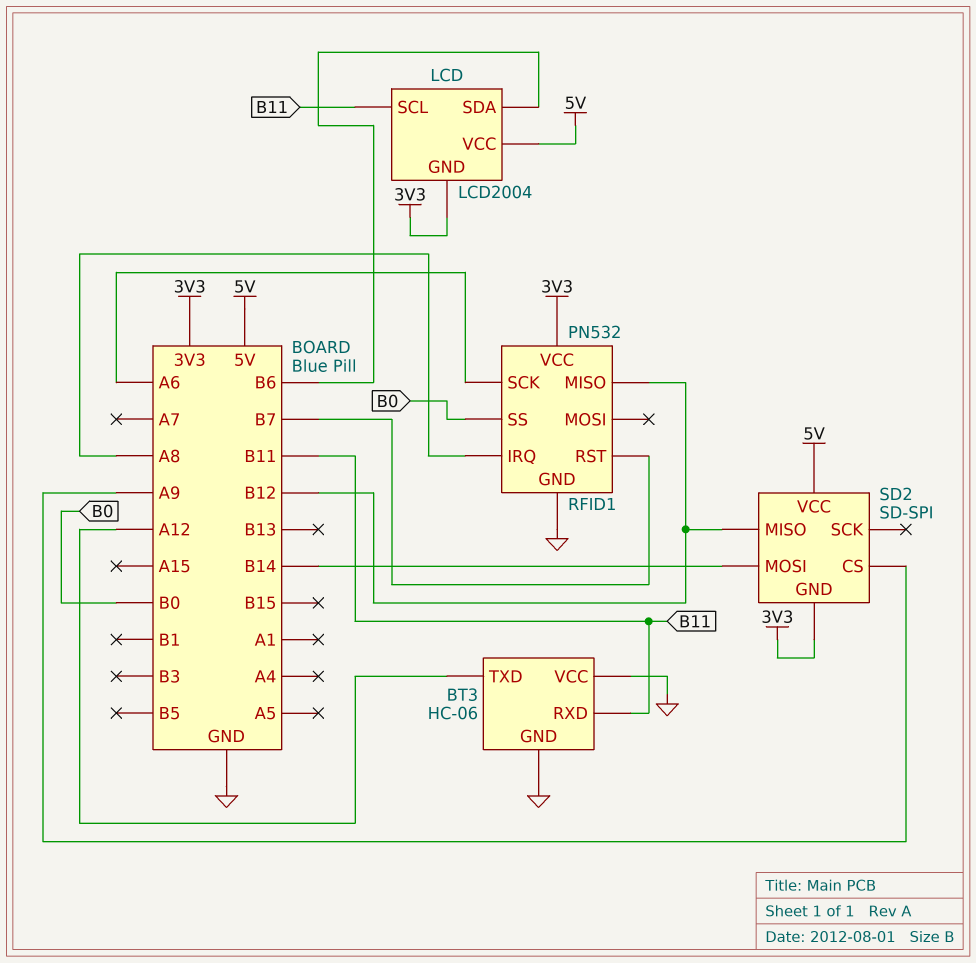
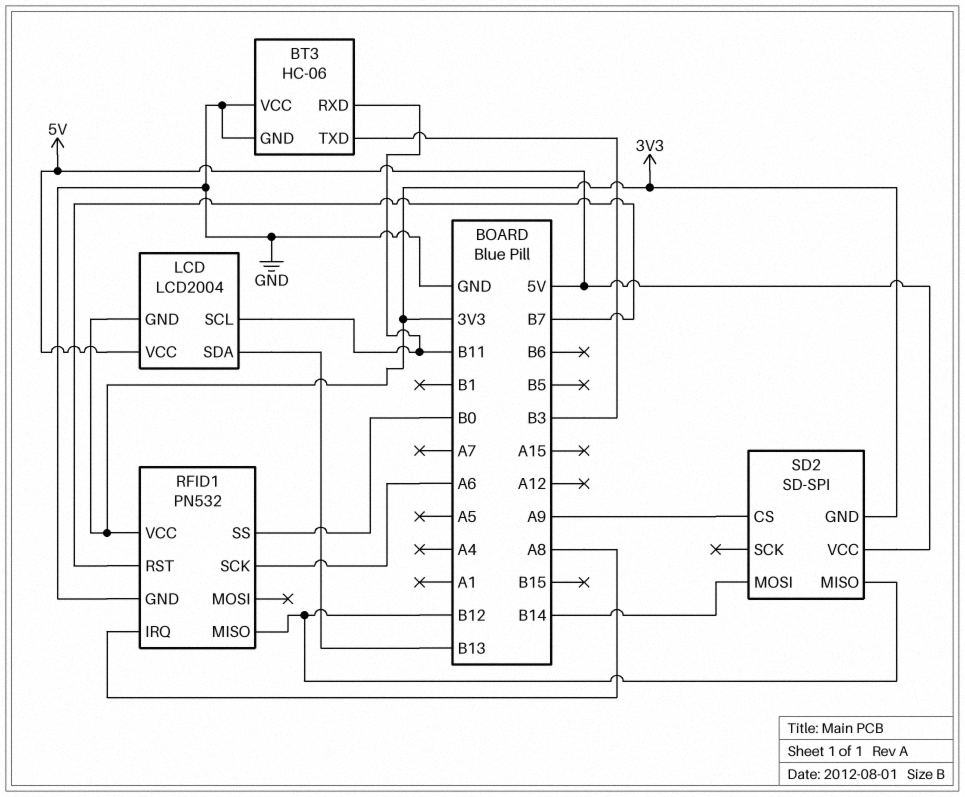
BT3 pin TXD: A12 -> B3
LCD pin SDA: B6 -> B13

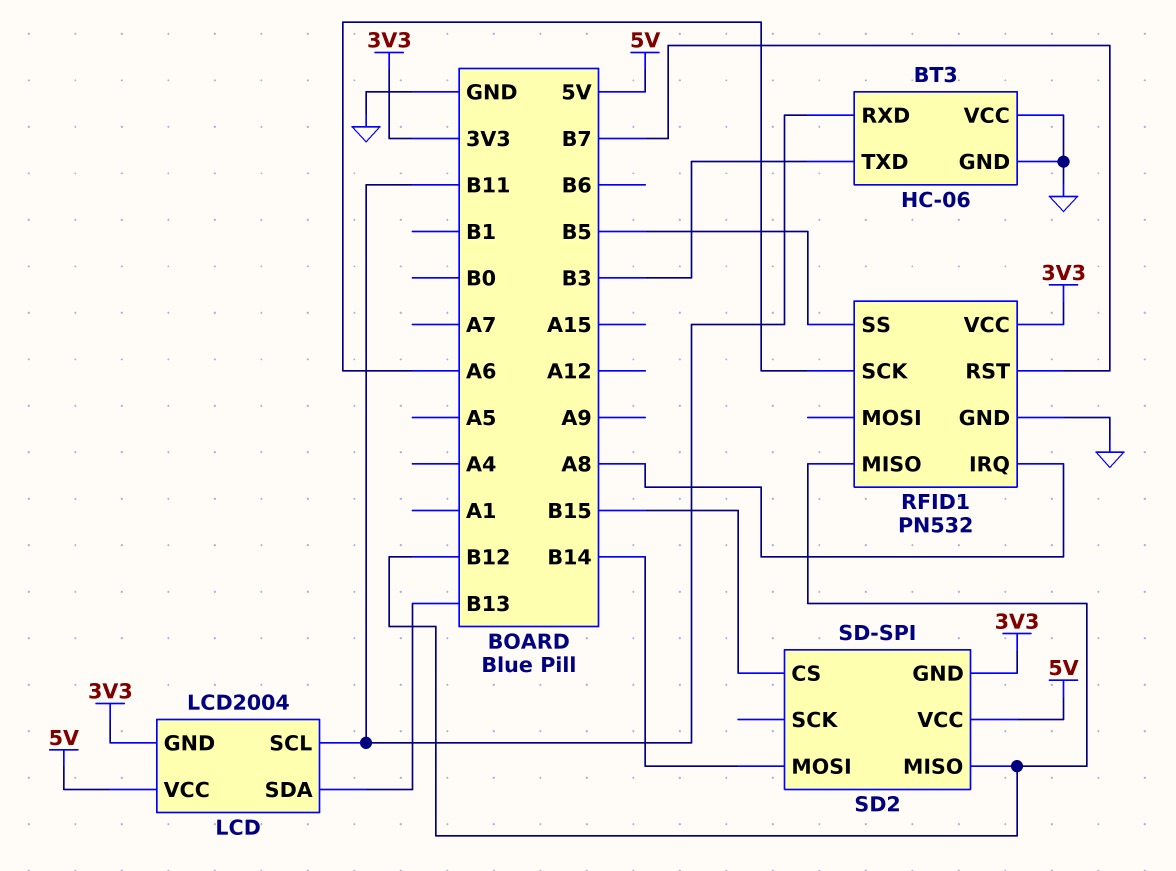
RFID1 pin SS: B0 -> B5
SD2 pin CS: A9 -> B15

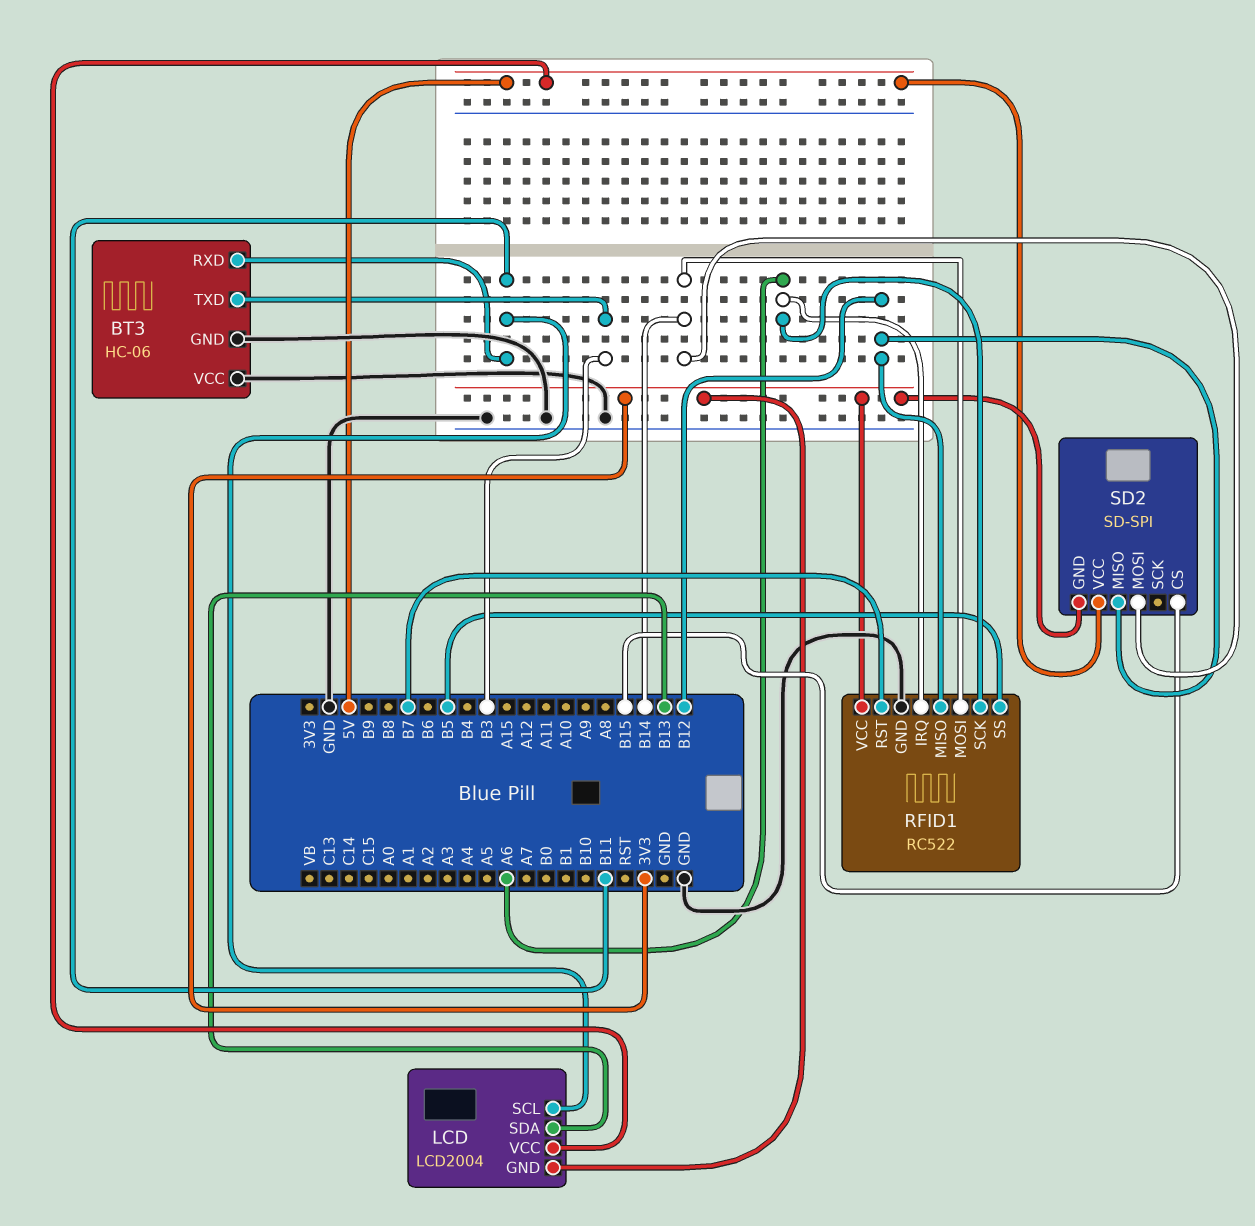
RFID1: PN532 -> RC522
RFID1 pin IRQ: A8 -> A6
RFID1 pin MOSI: none -> B14

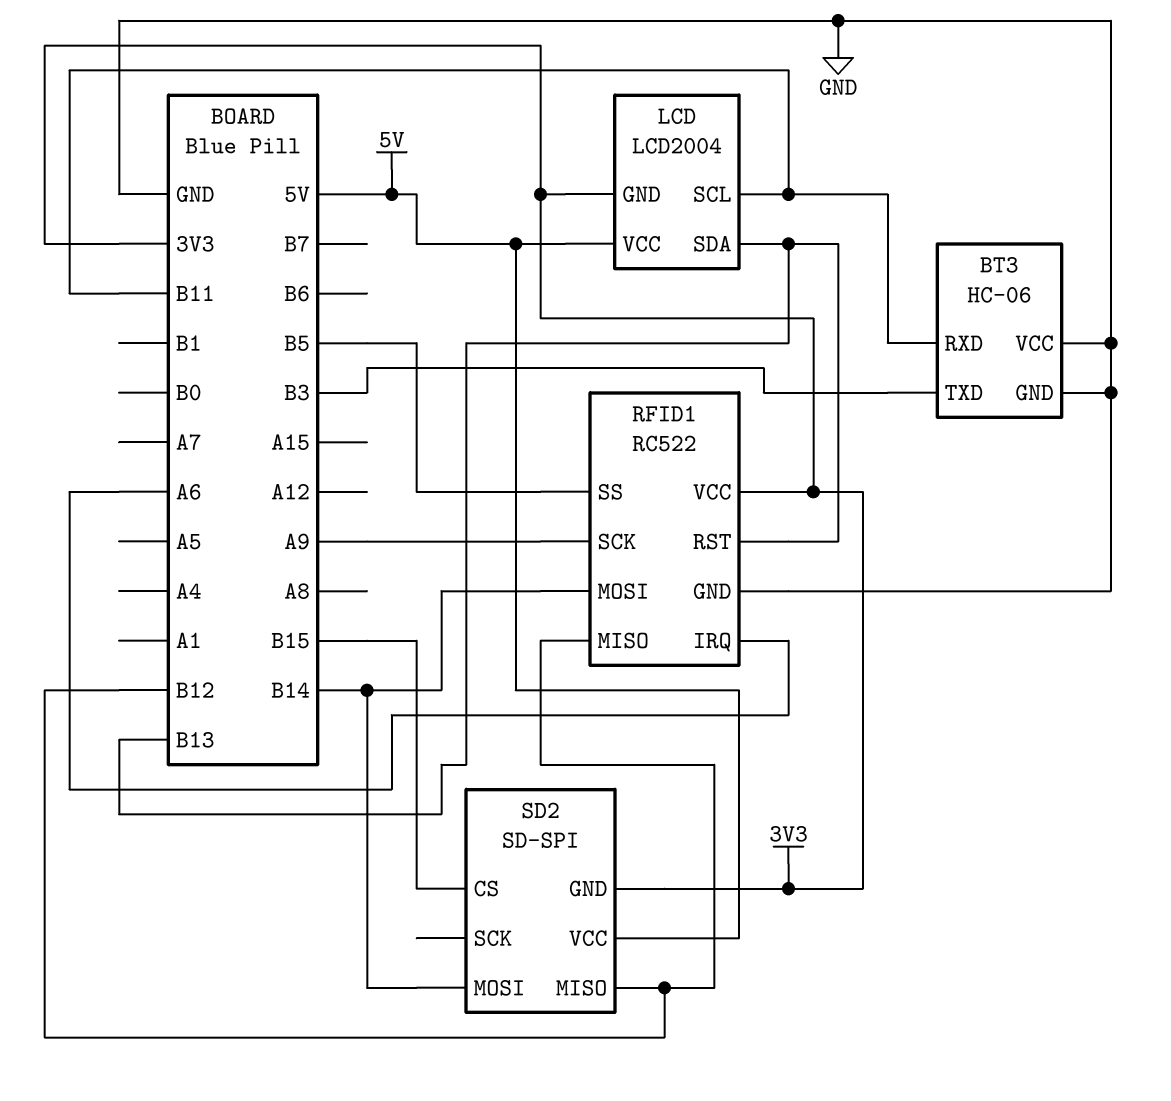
RFID1 pin RST: B7 -> B13
RFID1 pin SCK: A6 -> A9

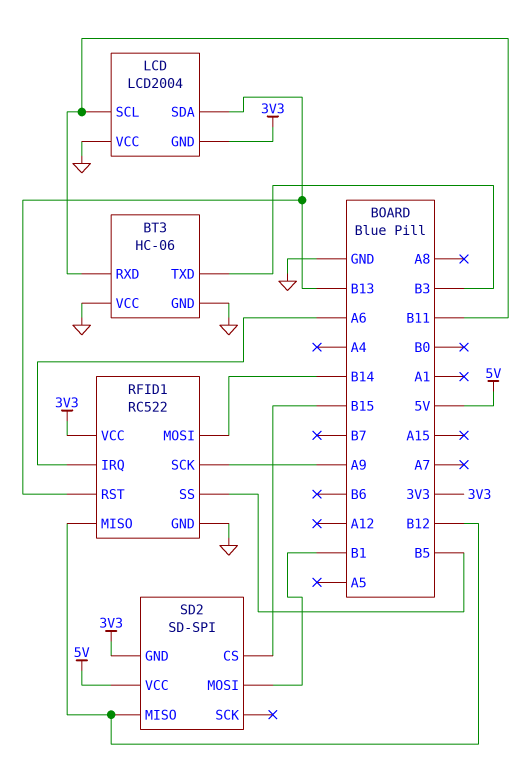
LCD pin VCC: 5V -> GND
SD2 pin MOSI: B14 -> B1

